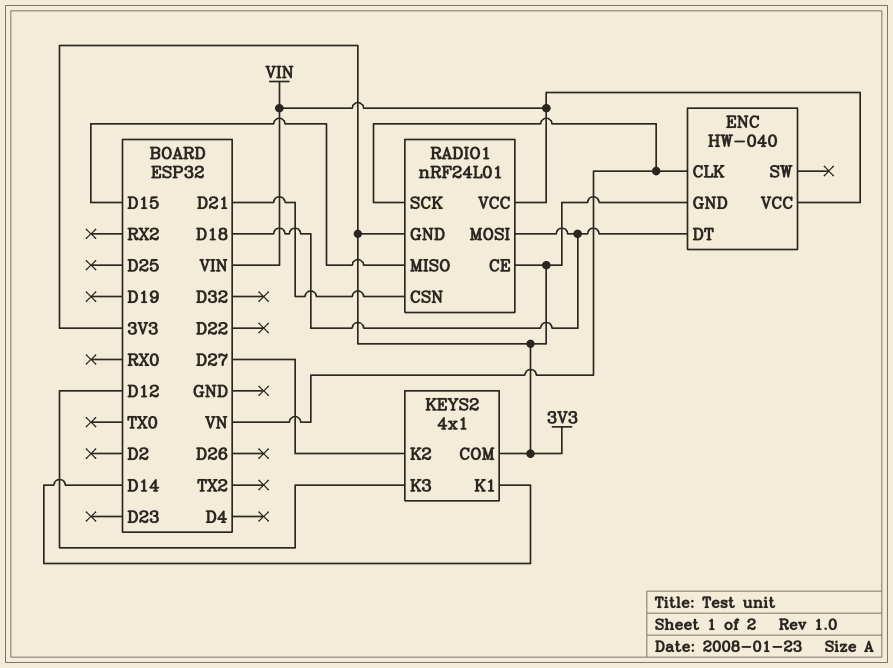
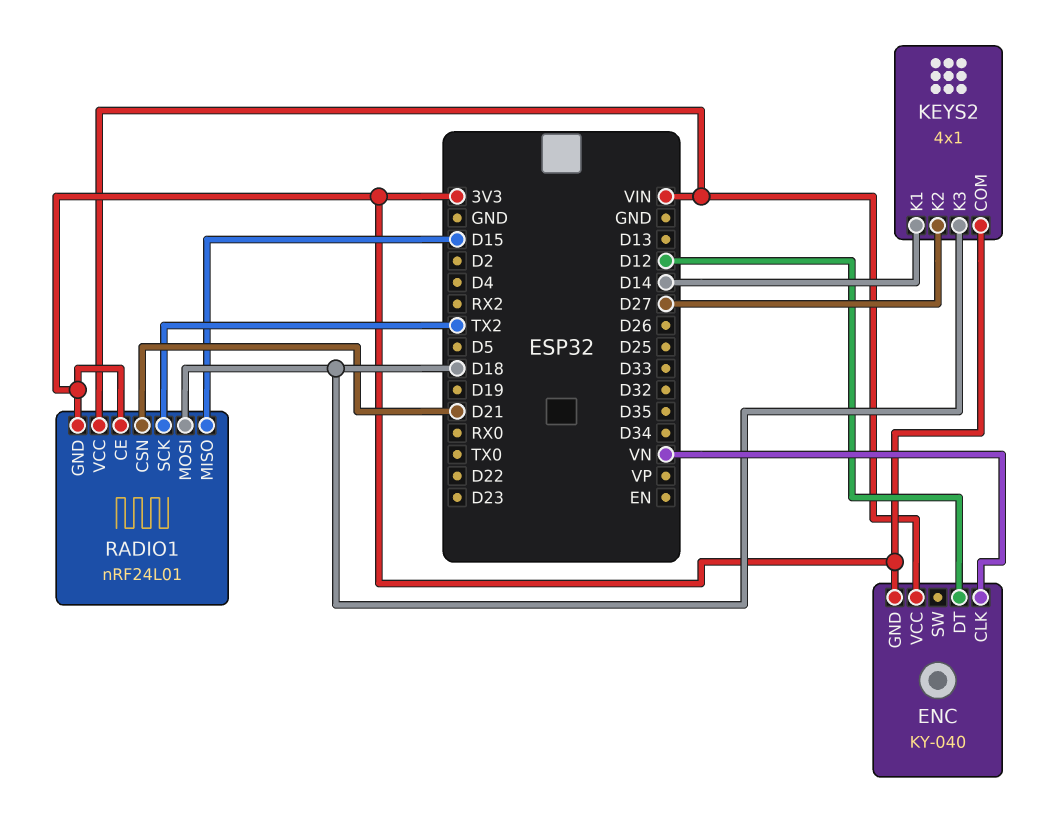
ENC: HW-040 -> KY-040
ENC pin DT: D18 -> D12
KEYS2 pin K3: D12 -> D18
RADIO1 pin SCK: VN -> TX2

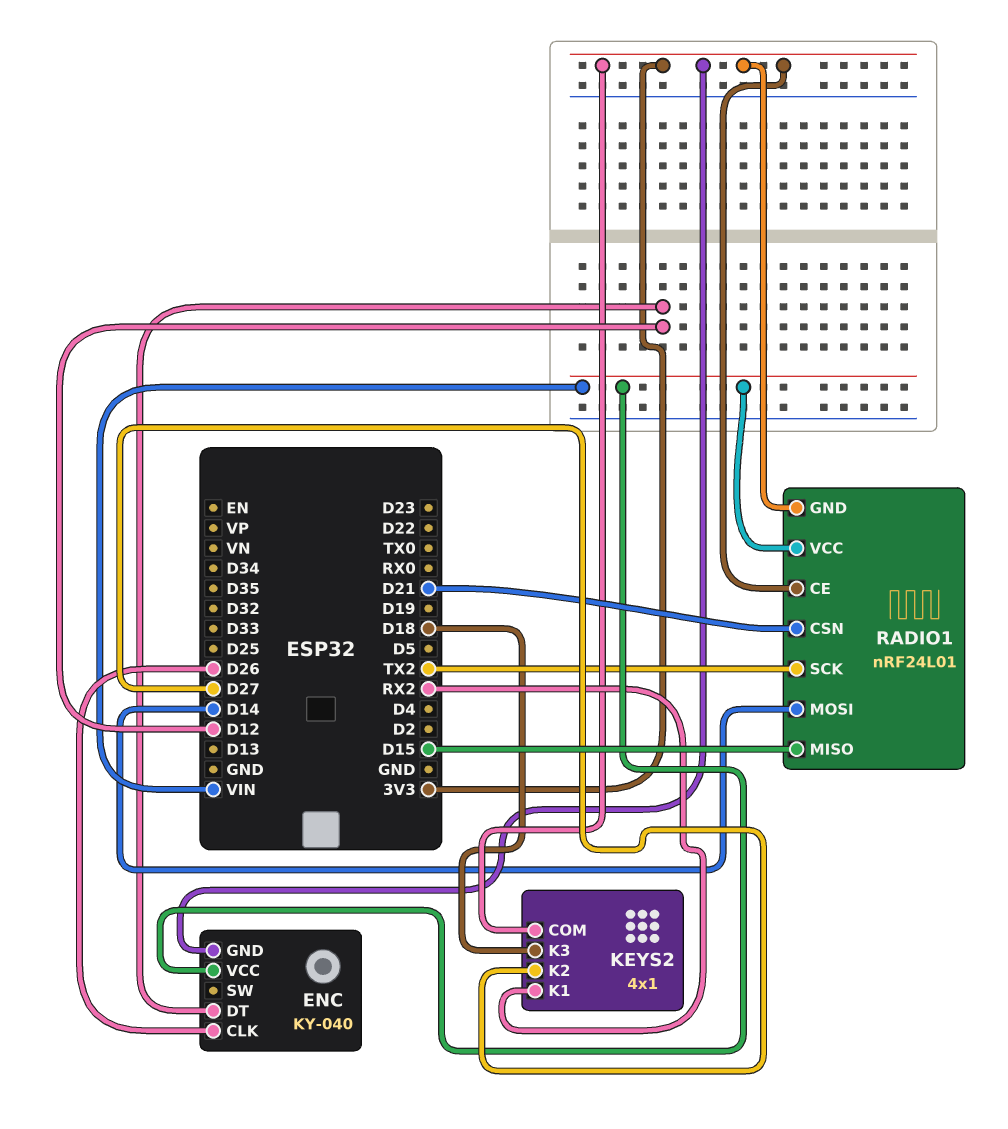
ENC pin CLK: VN -> D26
KEYS2 pin K1: D14 -> RX2
RADIO1 pin MOSI: D18 -> D14

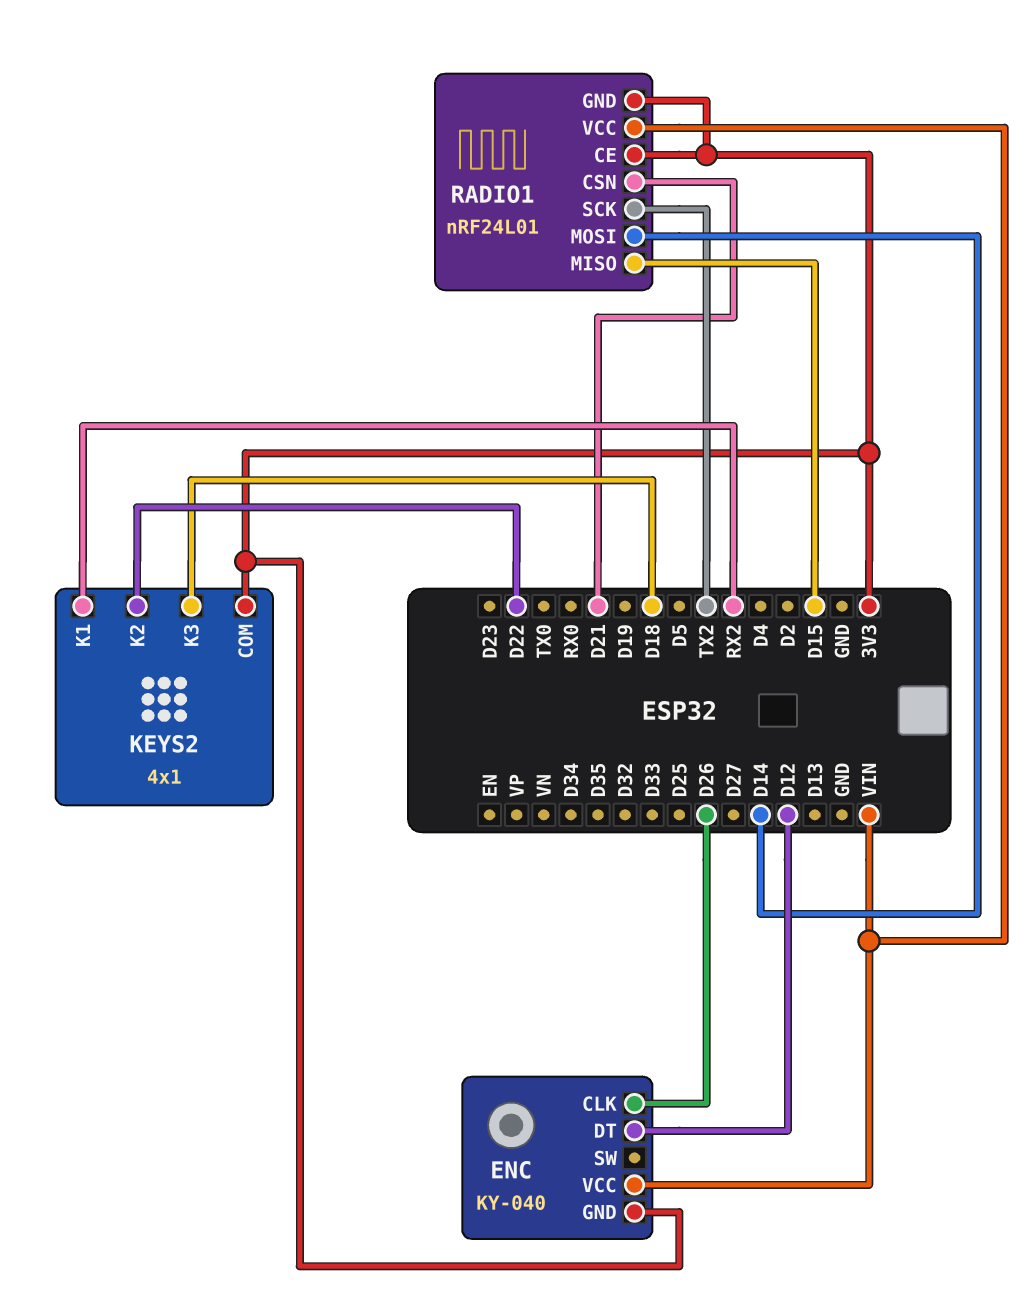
KEYS2 pin K2: D27 -> D22

